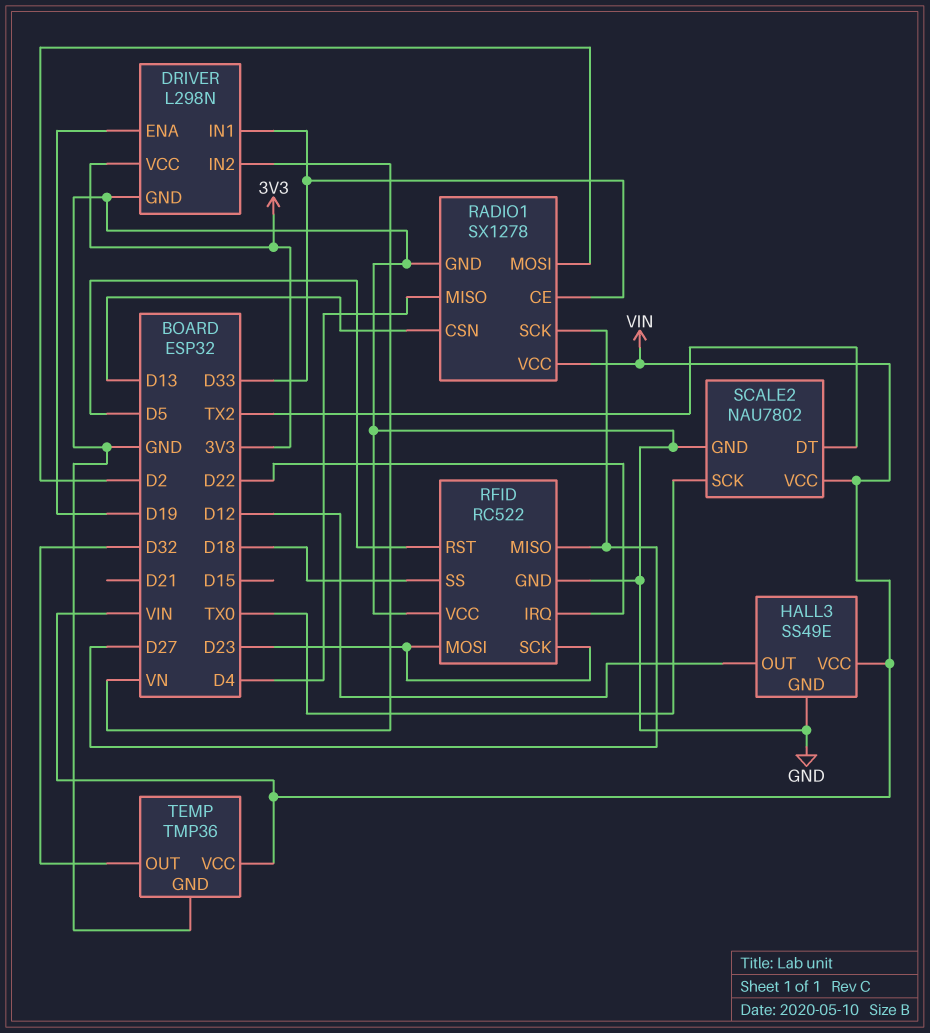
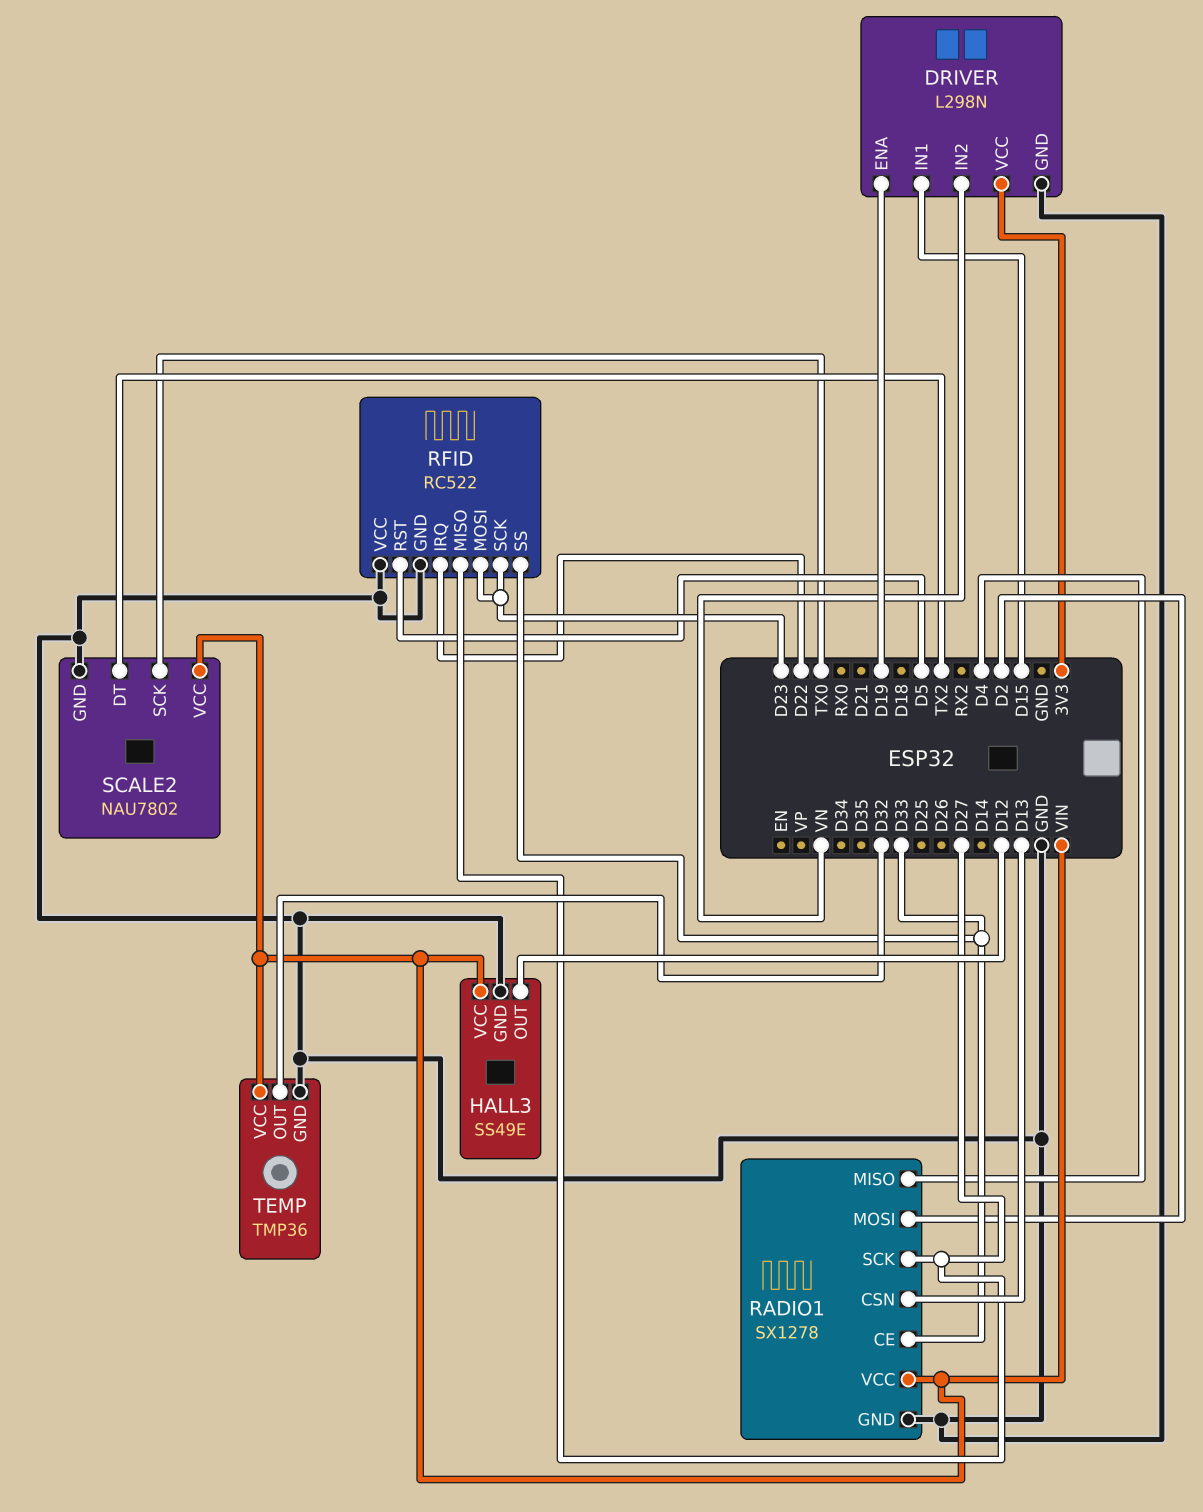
DRIVER pin IN1: D33 -> D15
RFID pin SS: D18 -> D33

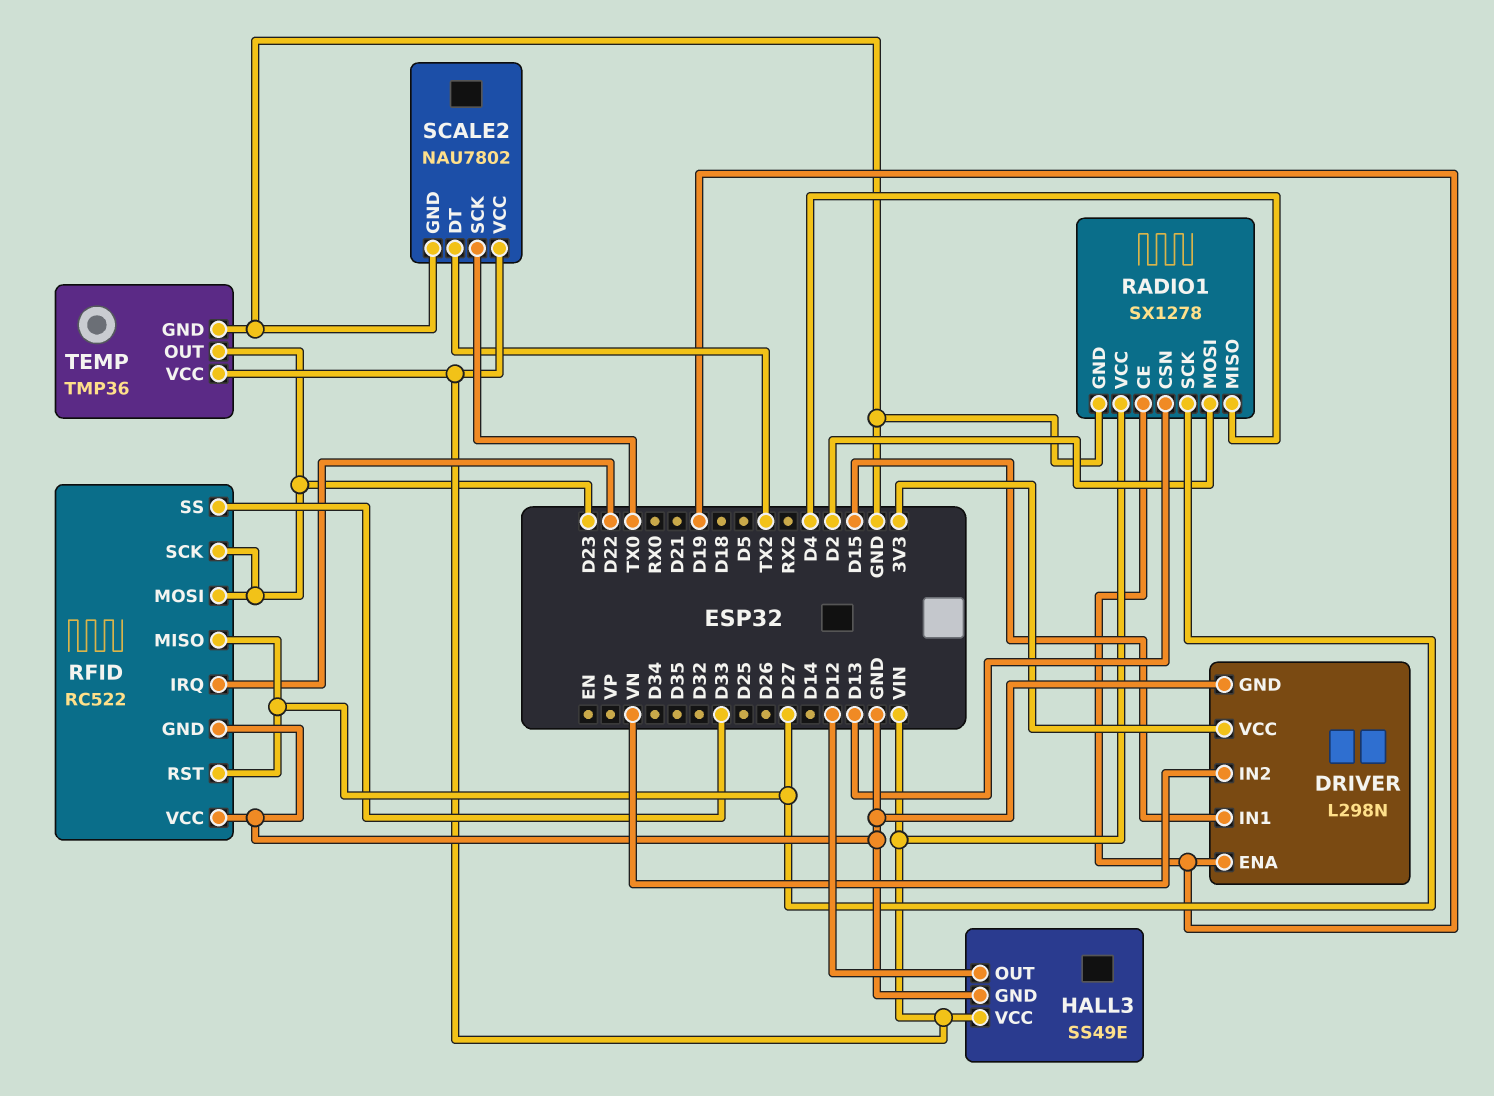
RADIO1 pin CE: D33 -> D19
RFID pin RST: D5 -> D27
TEMP pin OUT: D32 -> D23

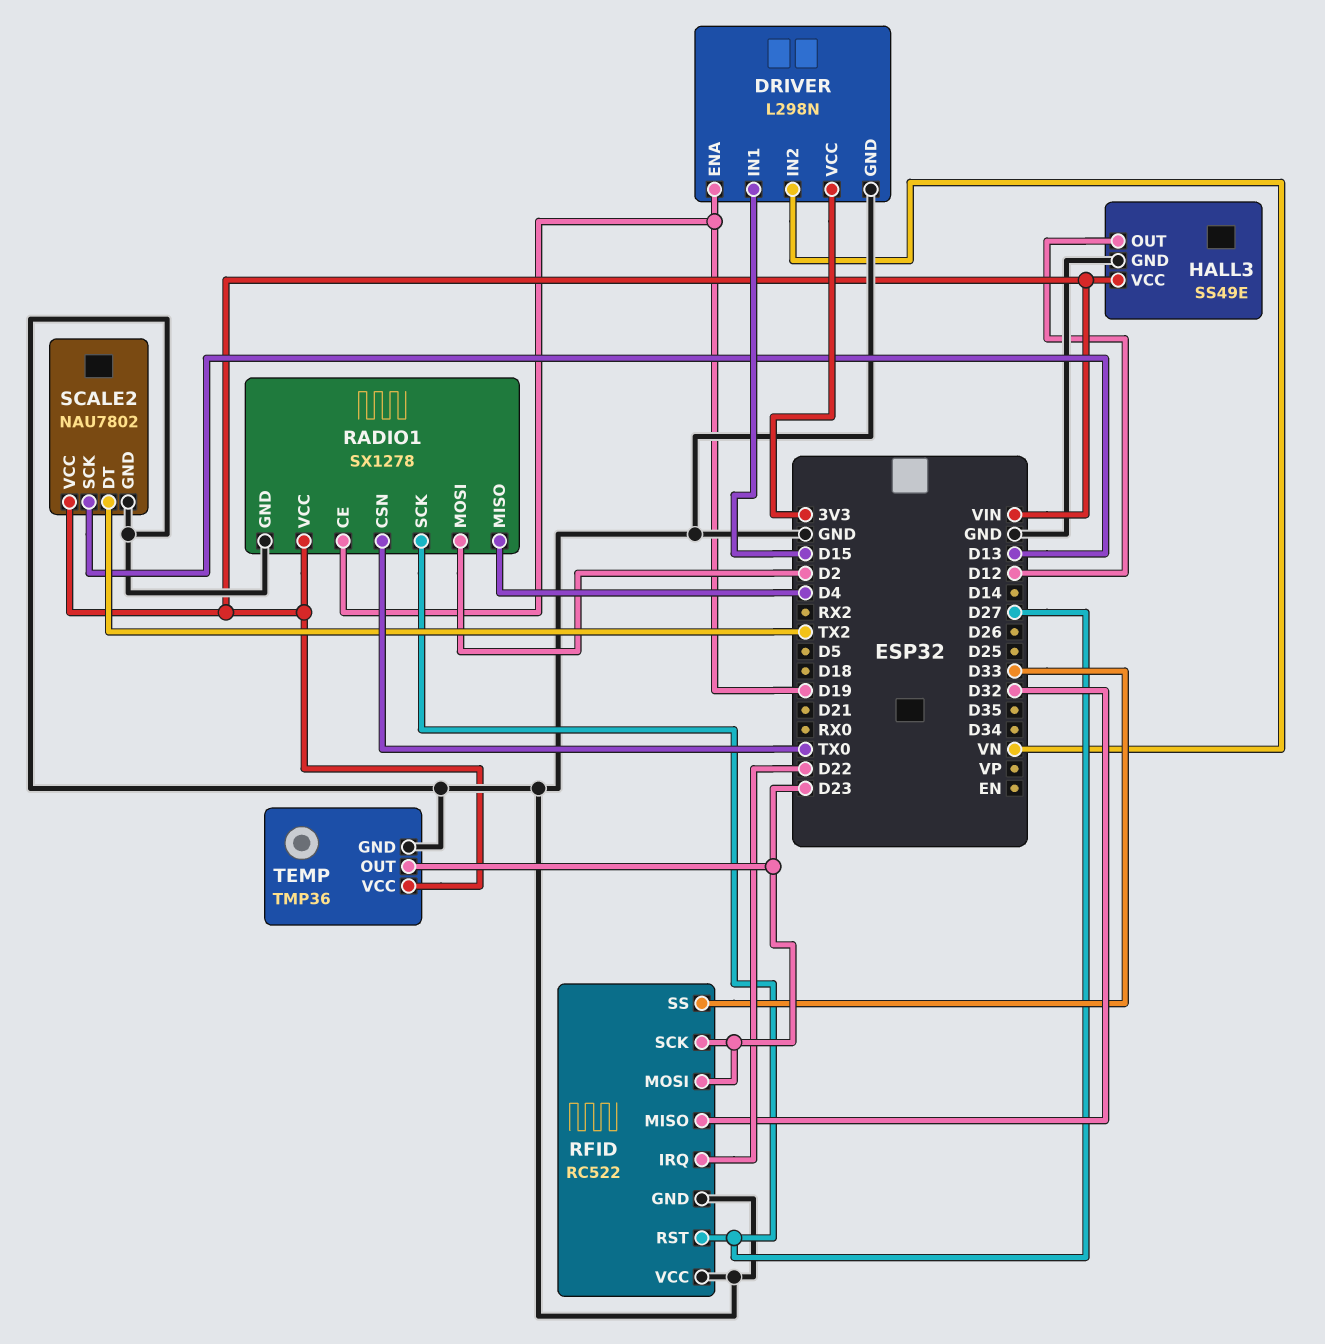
RADIO1 pin CSN: D13 -> TX0
RFID pin MISO: D27 -> D32
SCALE2 pin SCK: TX0 -> D13

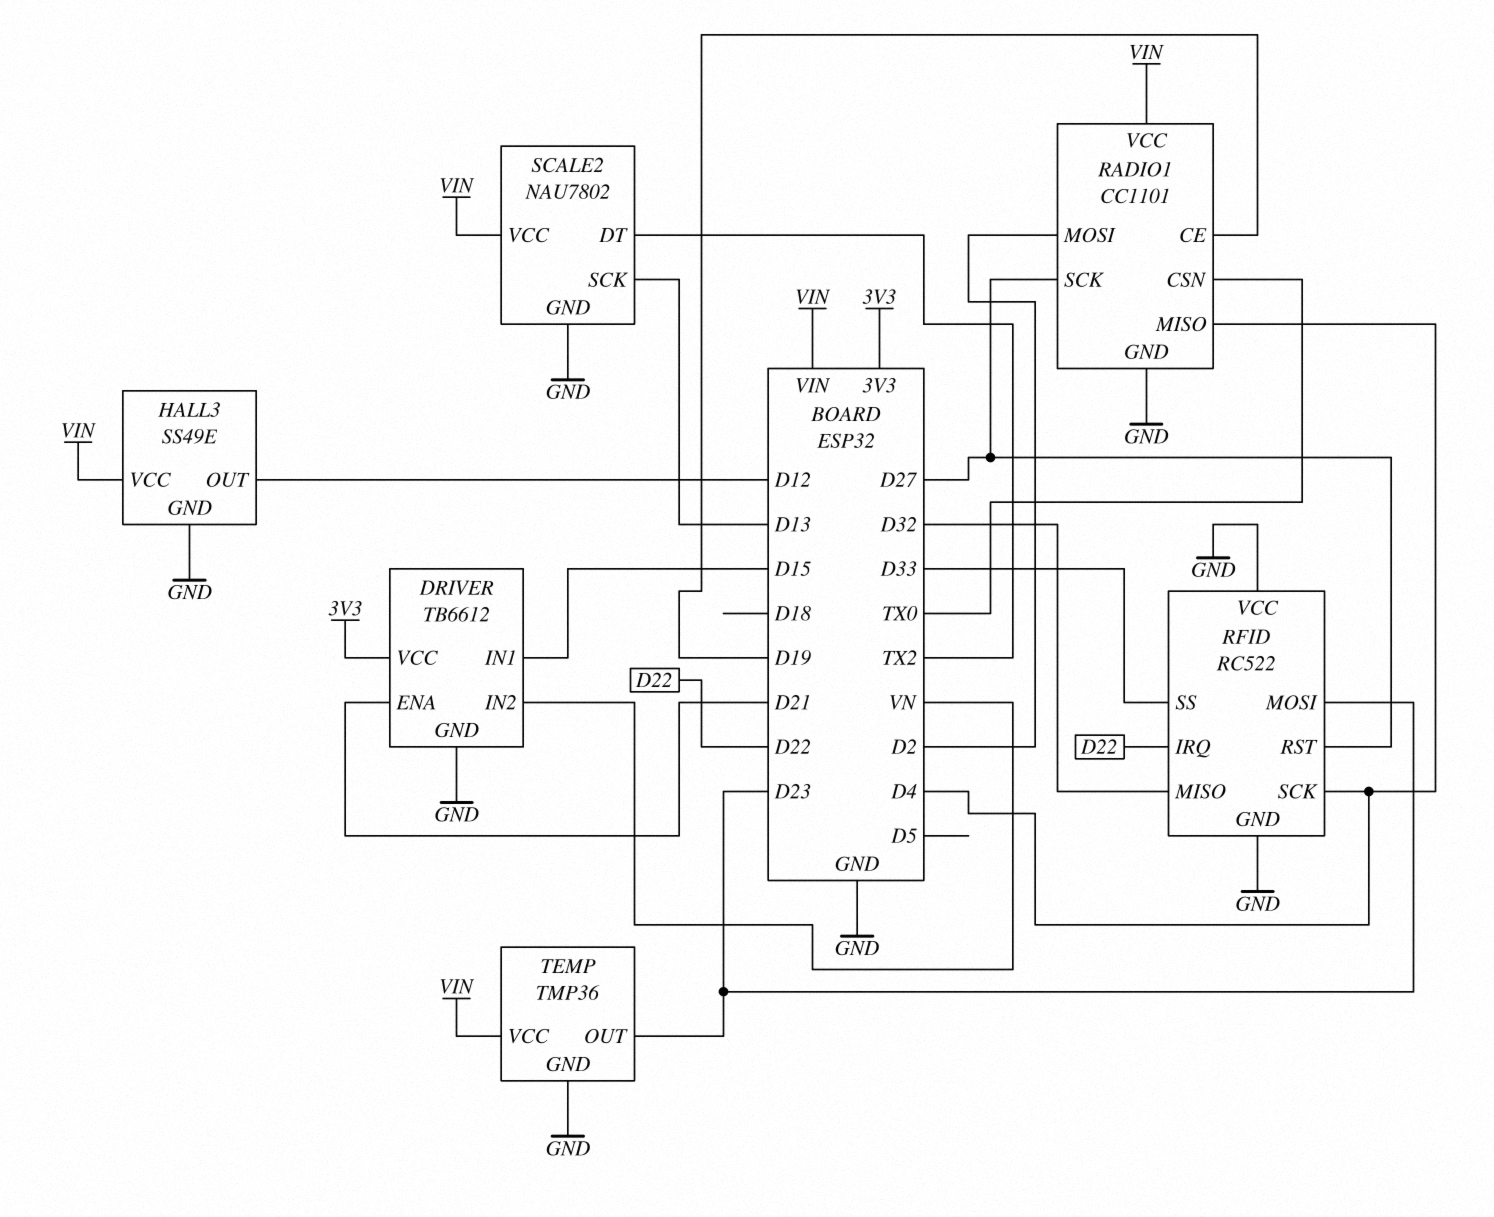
DRIVER: L298N -> TB6612
DRIVER pin ENA: D19 -> D21
RADIO1: SX1278 -> CC1101
RFID pin SCK: D23 -> D4

